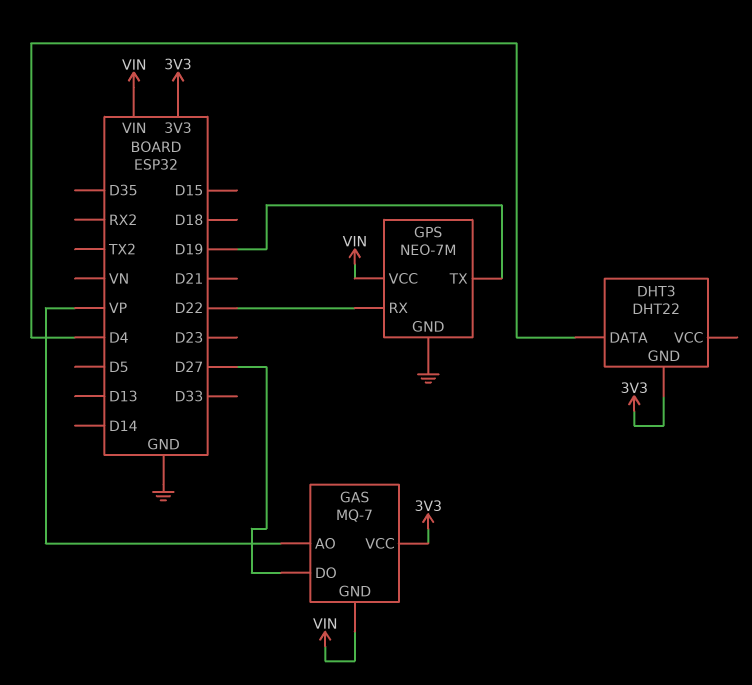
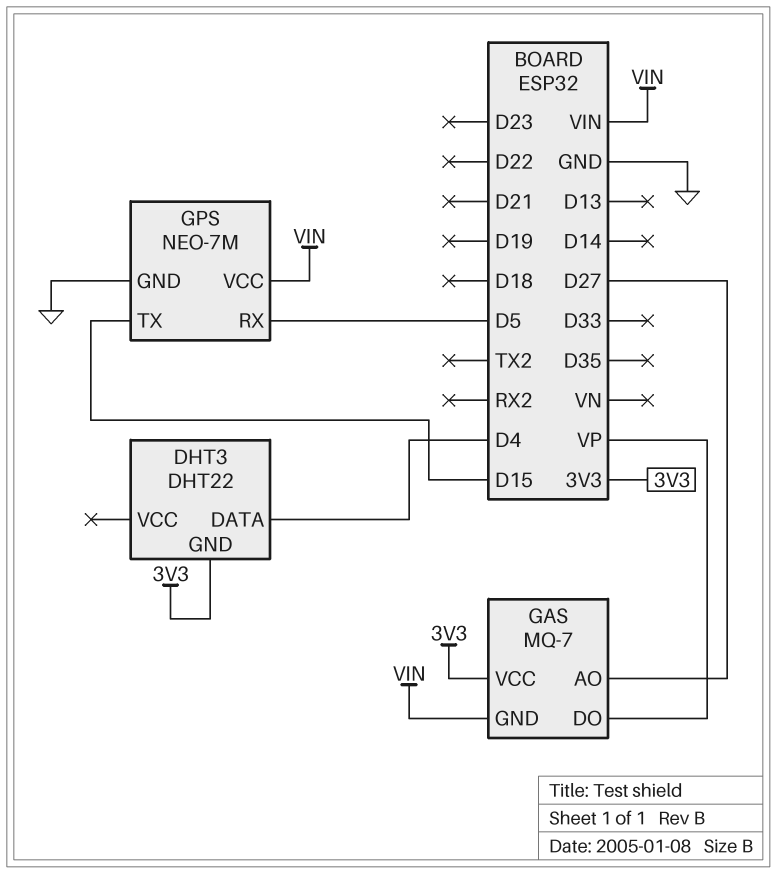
GAS pin AO: VP -> D27
GAS pin DO: D27 -> VP
GPS pin RX: D22 -> D5
GPS pin TX: D19 -> D15

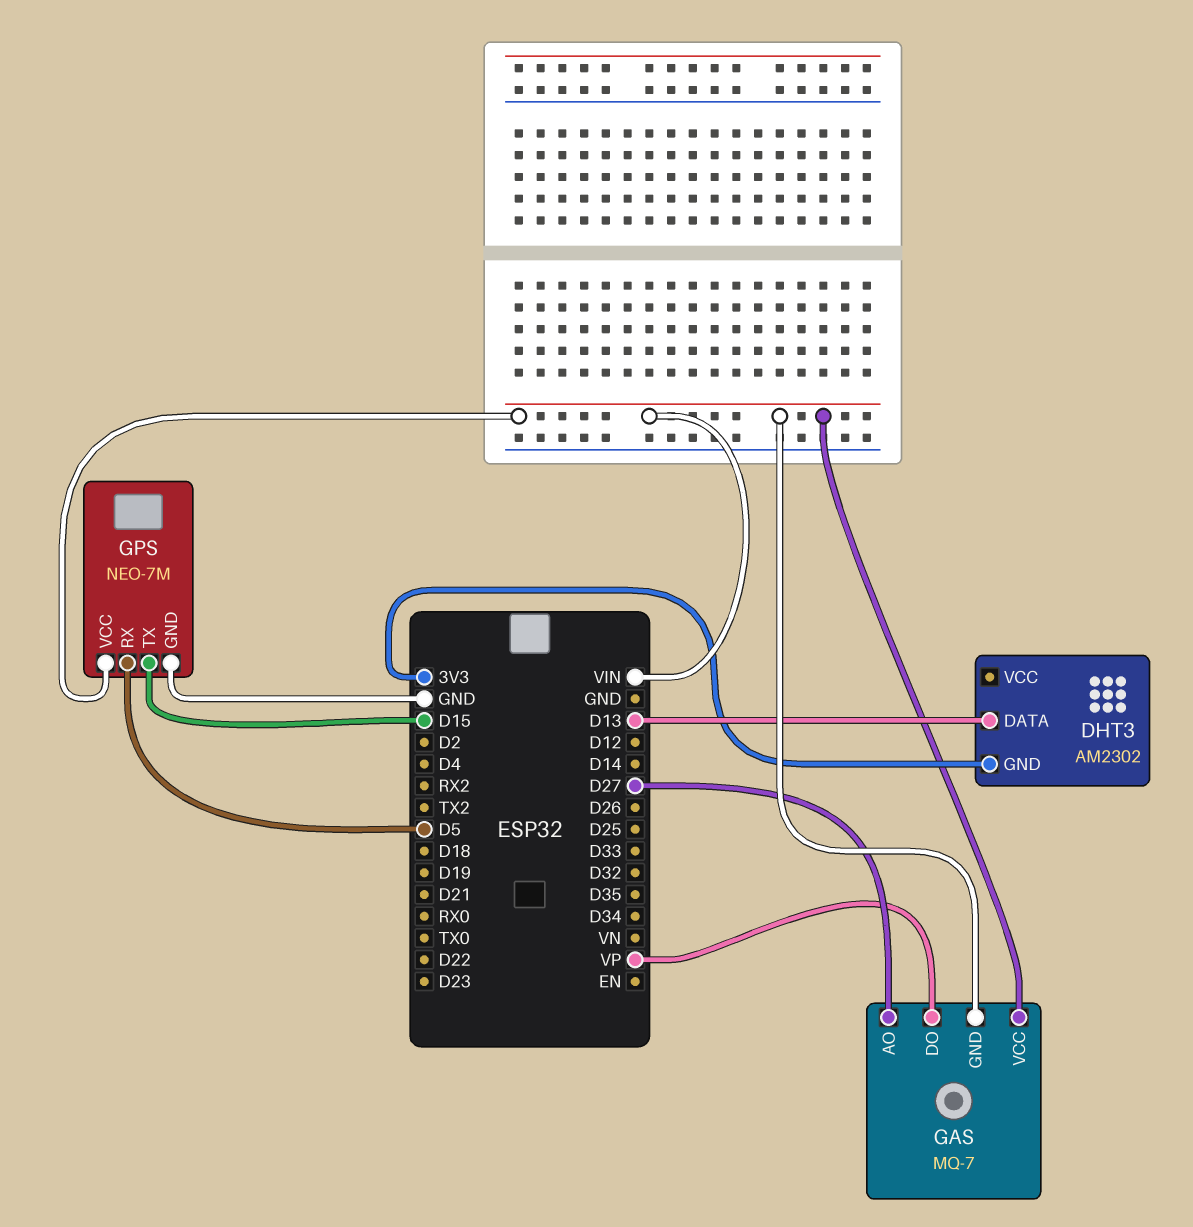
DHT3: DHT22 -> AM2302
DHT3 pin DATA: D4 -> D13
GAS pin VCC: 3V3 -> VIN

